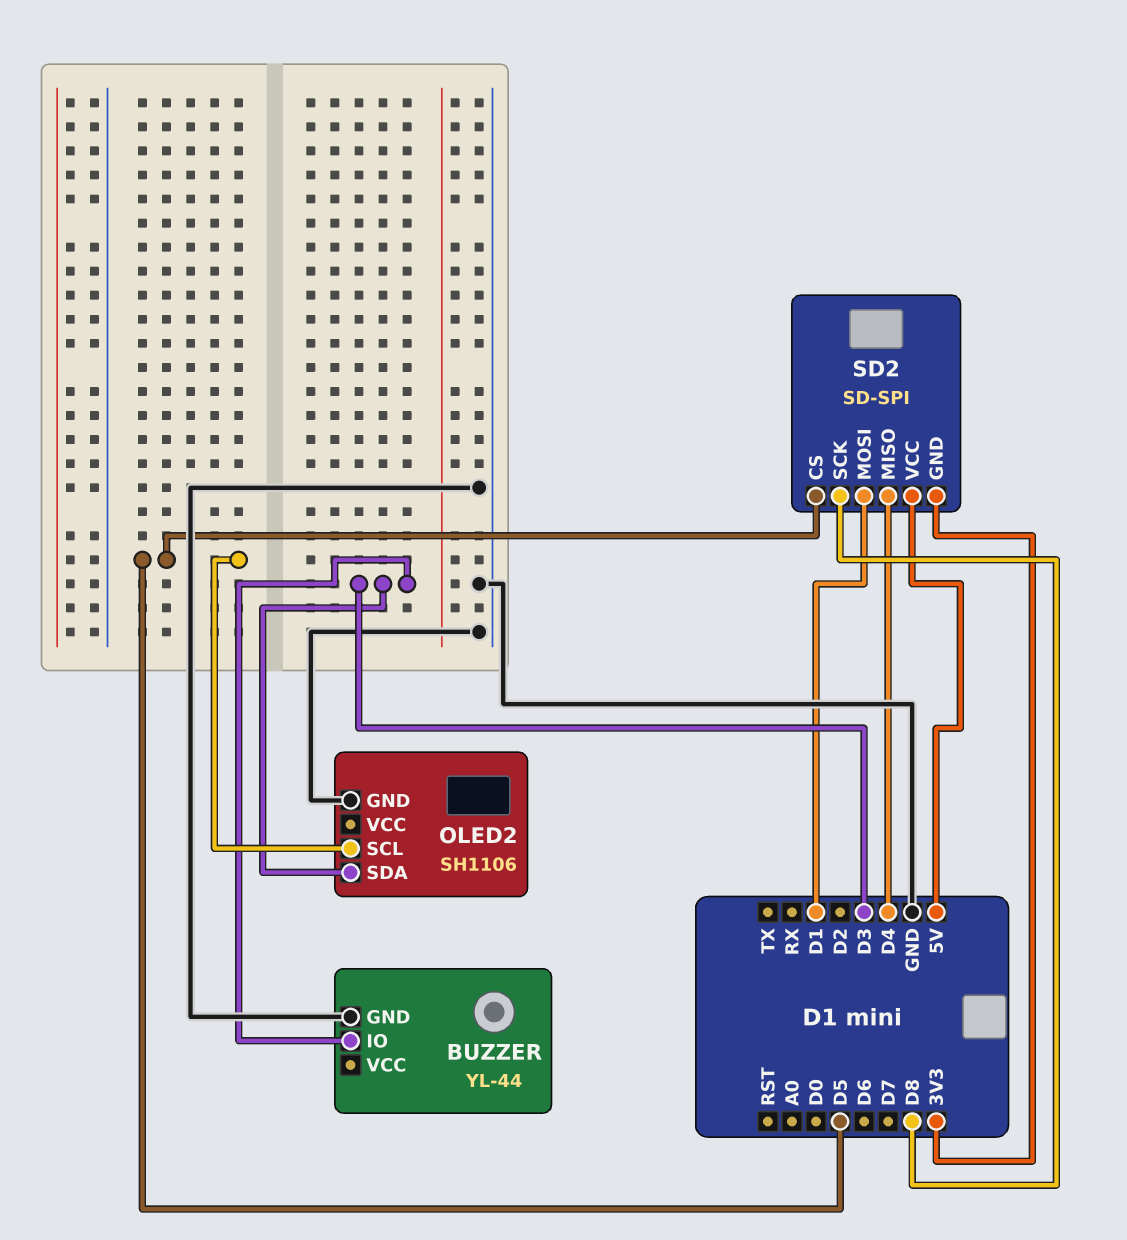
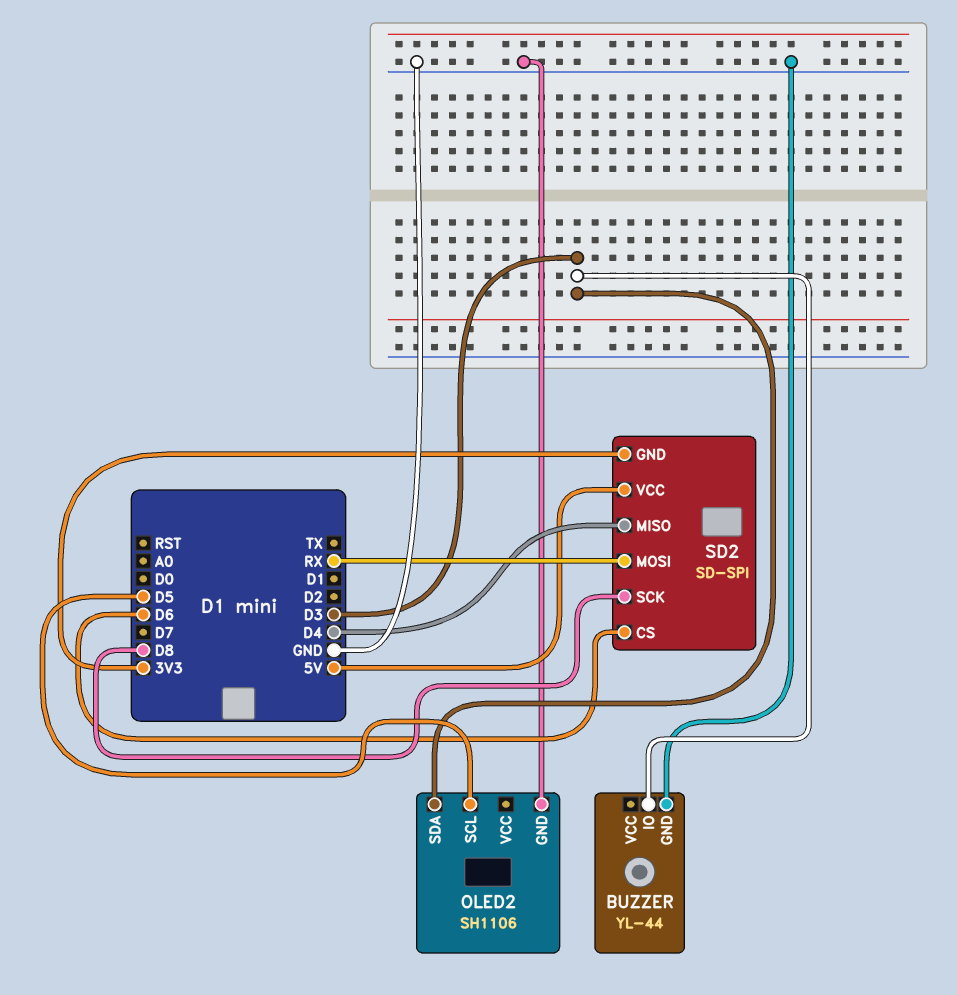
SD2 pin CS: D5 -> D6
SD2 pin MOSI: D1 -> RX

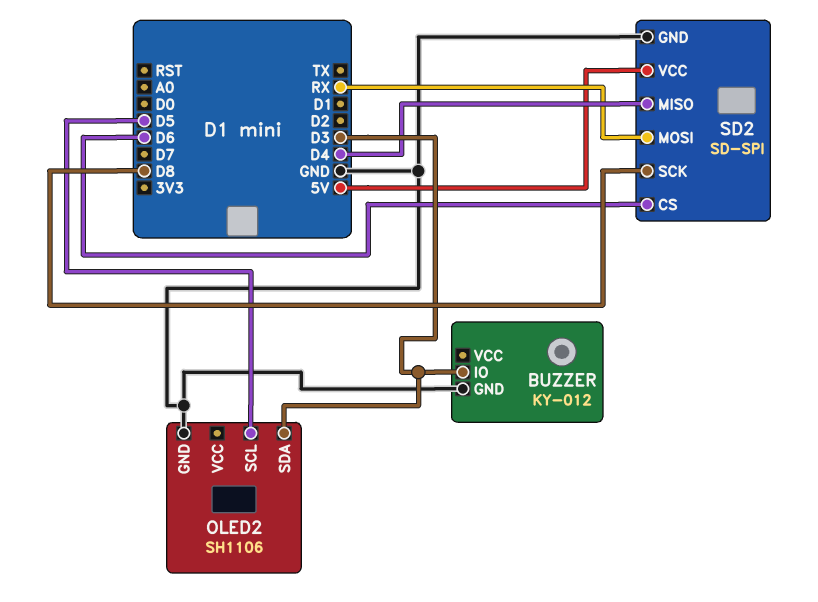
BUZZER: YL-44 -> KY-012
SD2 pin GND: 3V3 -> GND

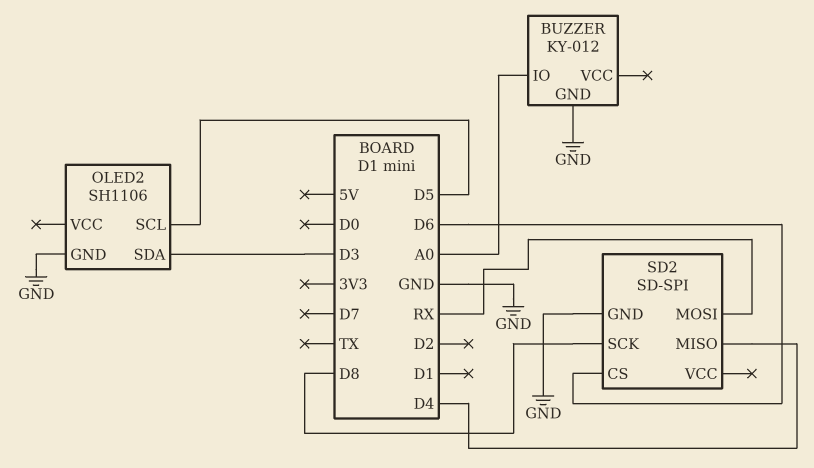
BUZZER pin IO: D3 -> A0
SD2 pin VCC: 5V -> none

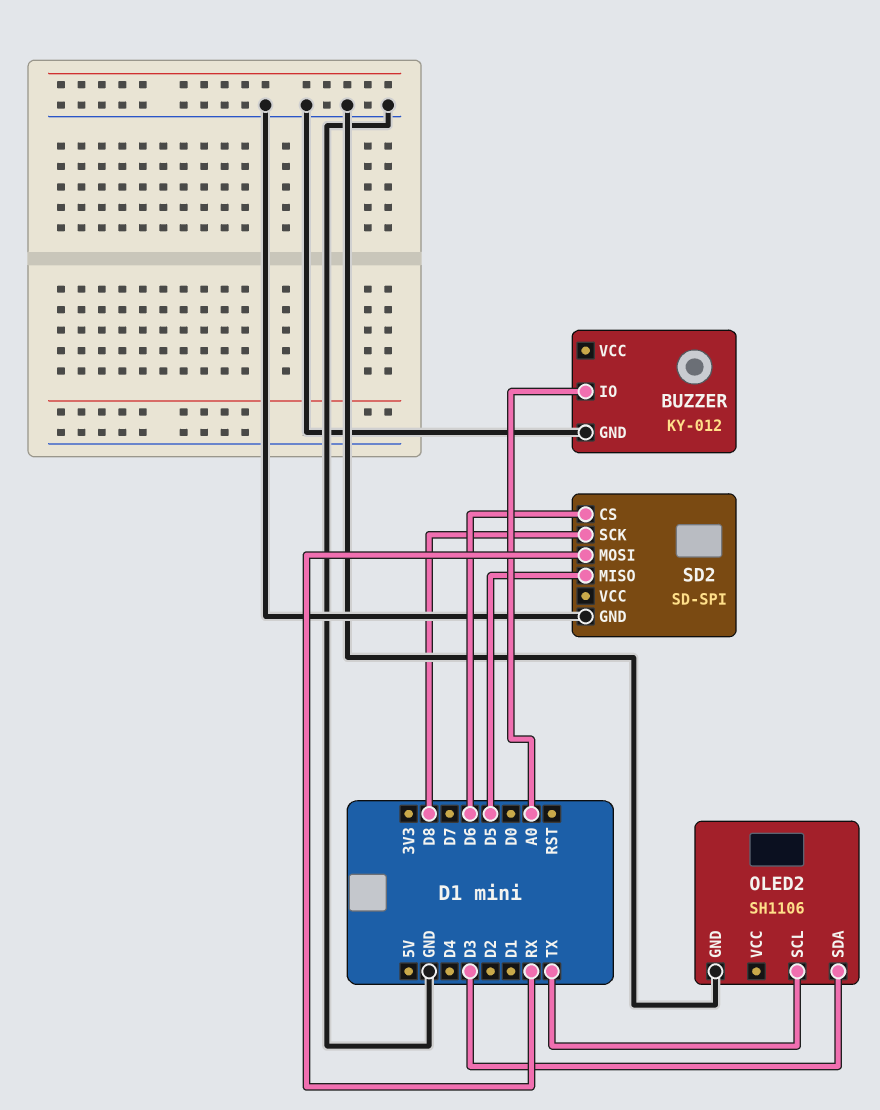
OLED2 pin SCL: D5 -> TX
SD2 pin MISO: D4 -> D5

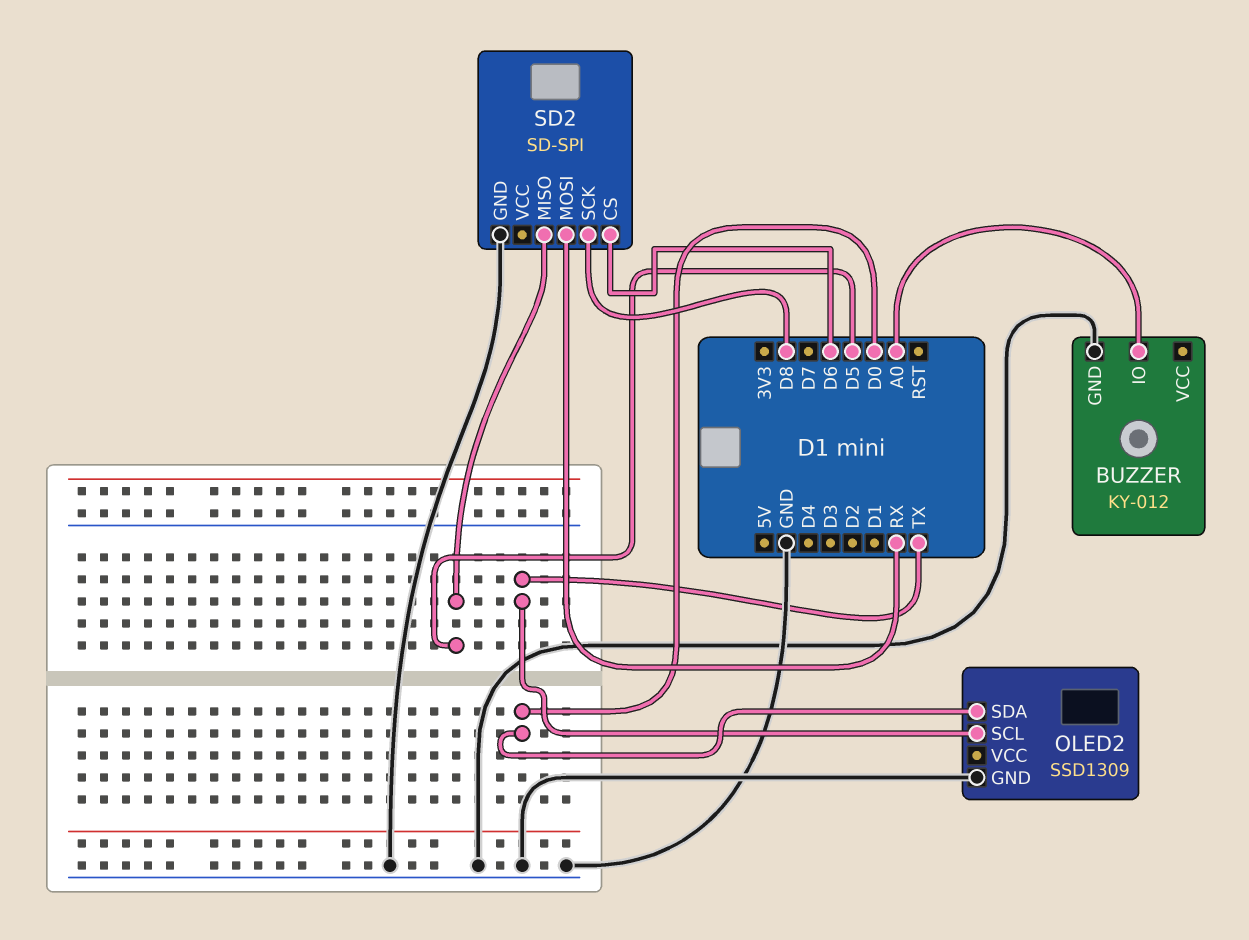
OLED2: SH1106 -> SSD1309
OLED2 pin SDA: D3 -> D0

